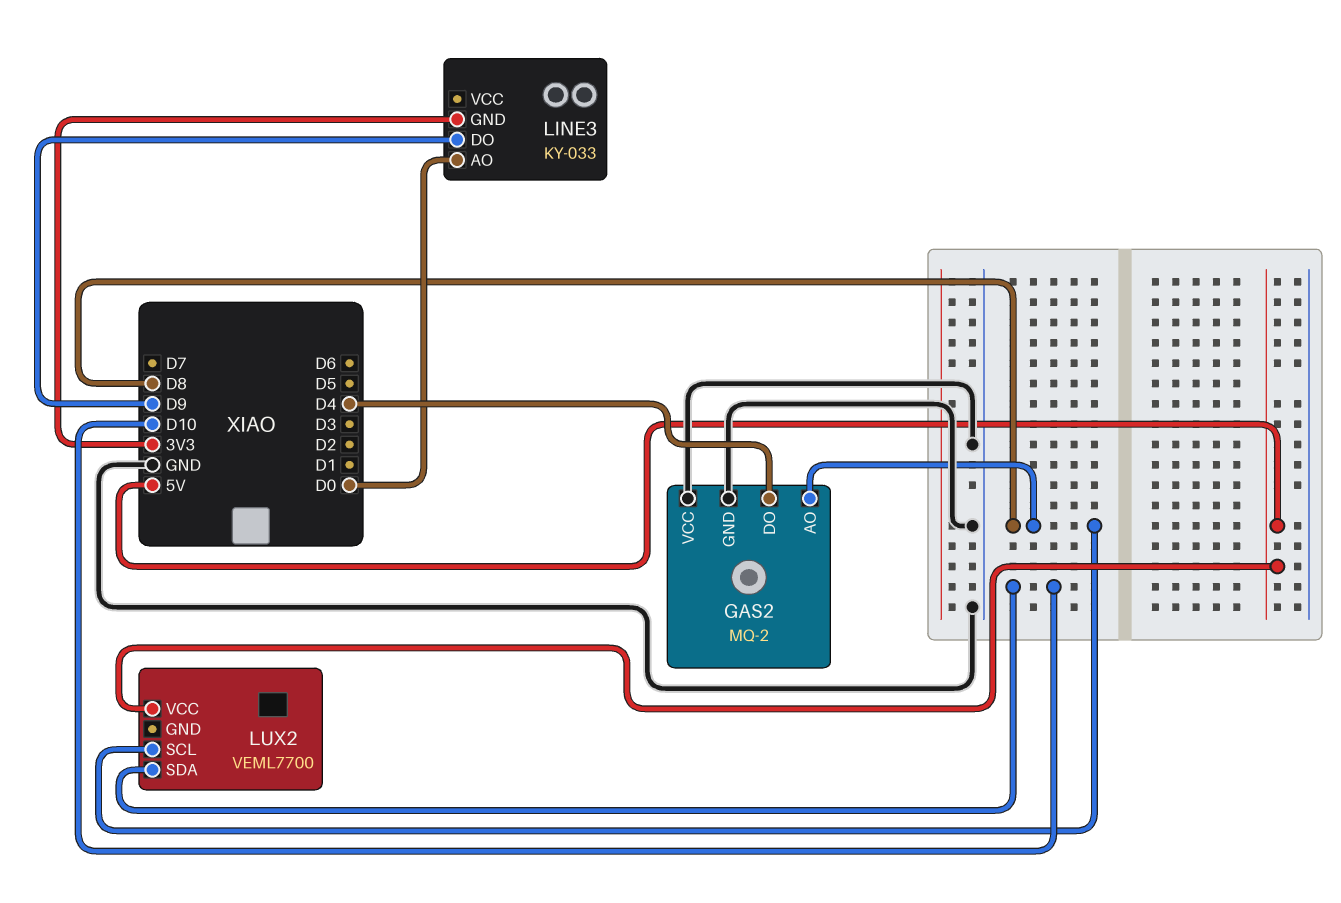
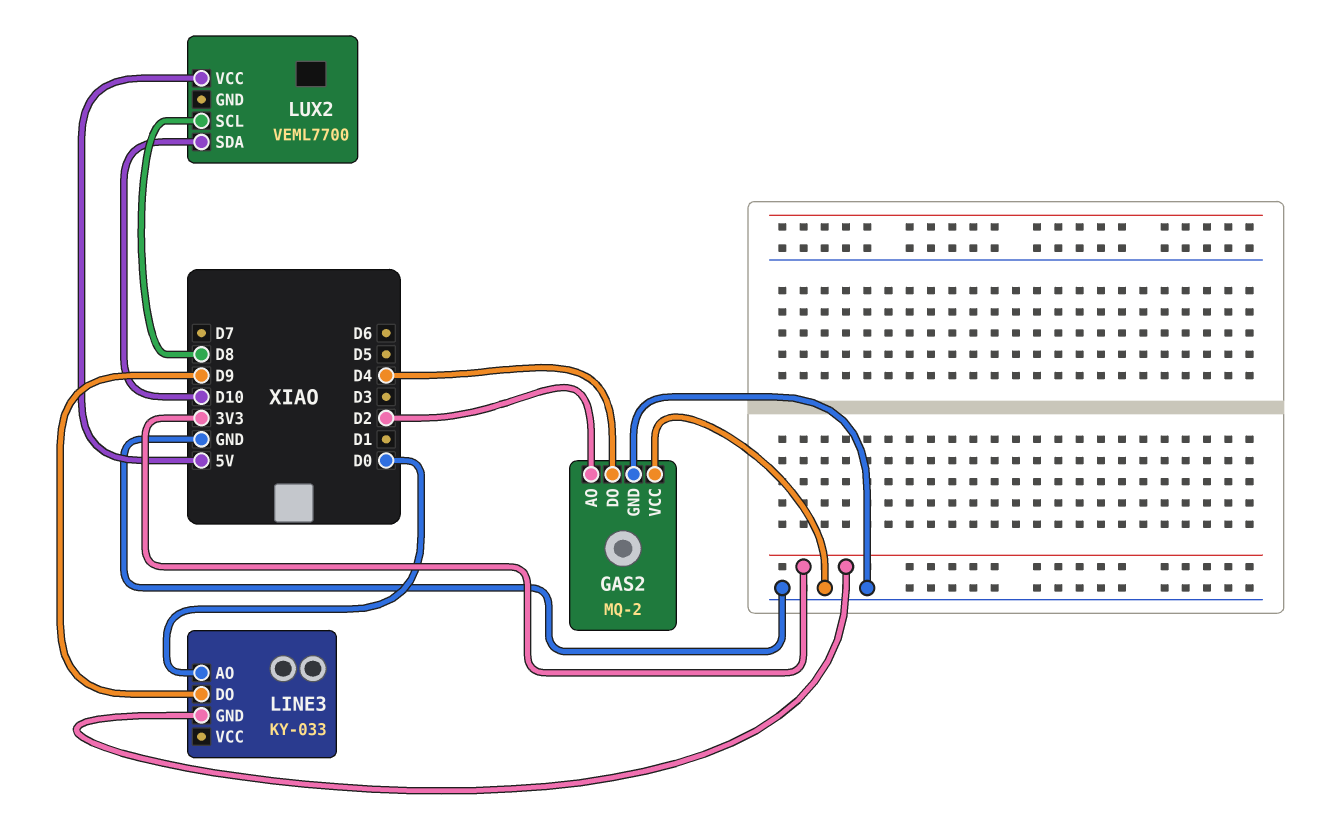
GAS2 pin AO: D8 -> D2

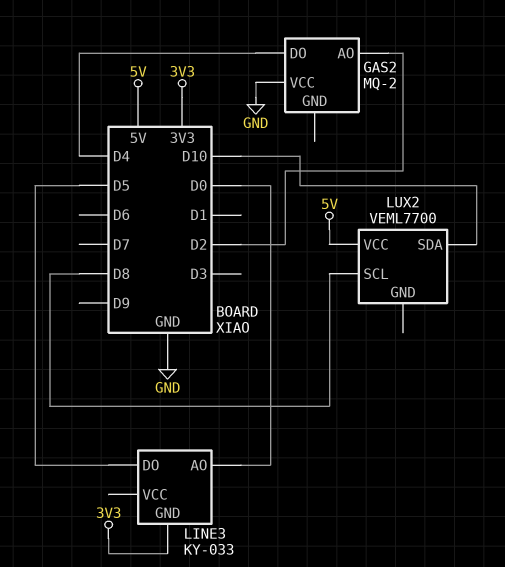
GAS2 pin GND: GND -> none
LINE3 pin DO: D9 -> D5

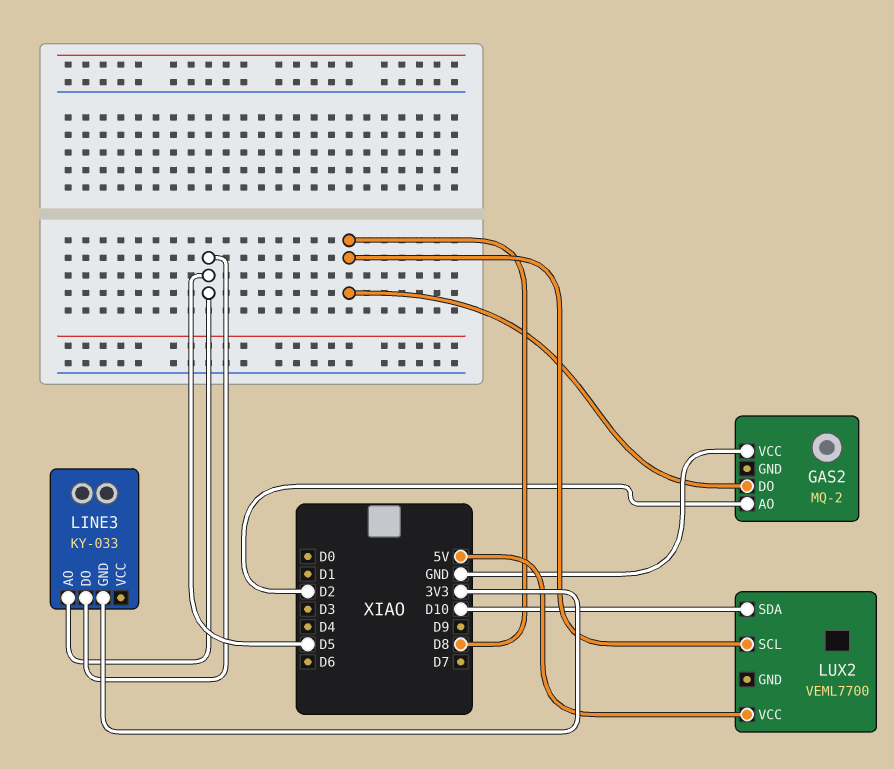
GAS2 pin DO: D4 -> D8
LINE3 pin AO: D0 -> D5

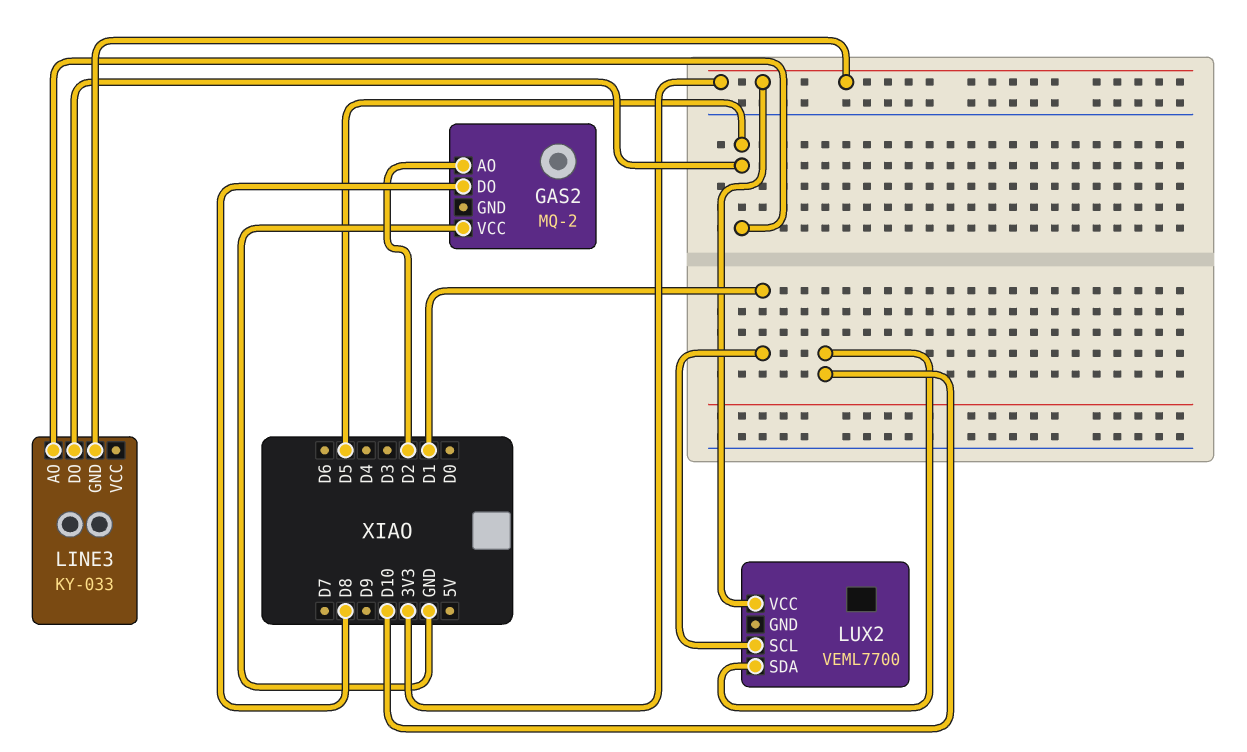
LUX2 pin SCL: D8 -> D1
LUX2 pin VCC: 5V -> 3V3

